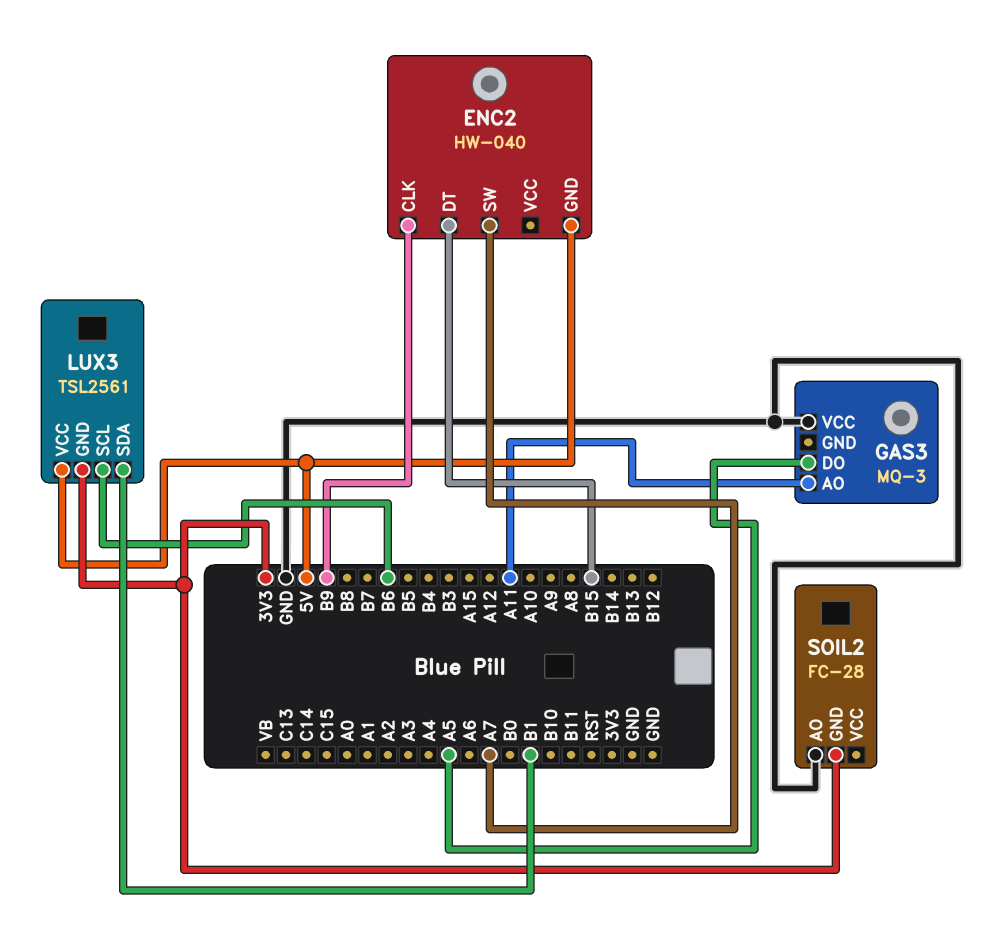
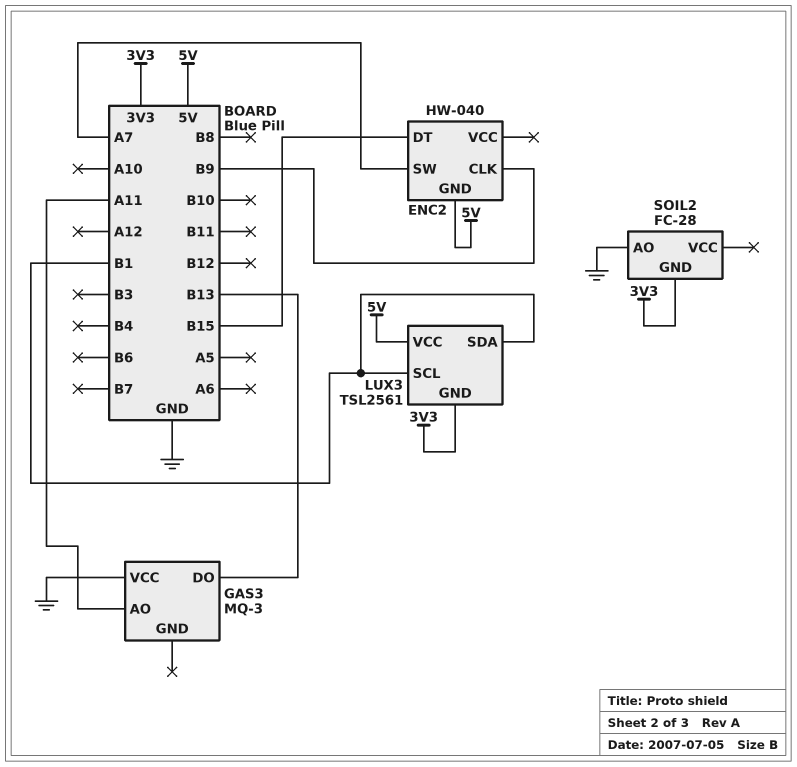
GAS3 pin DO: A5 -> B13
LUX3 pin SCL: B6 -> B1

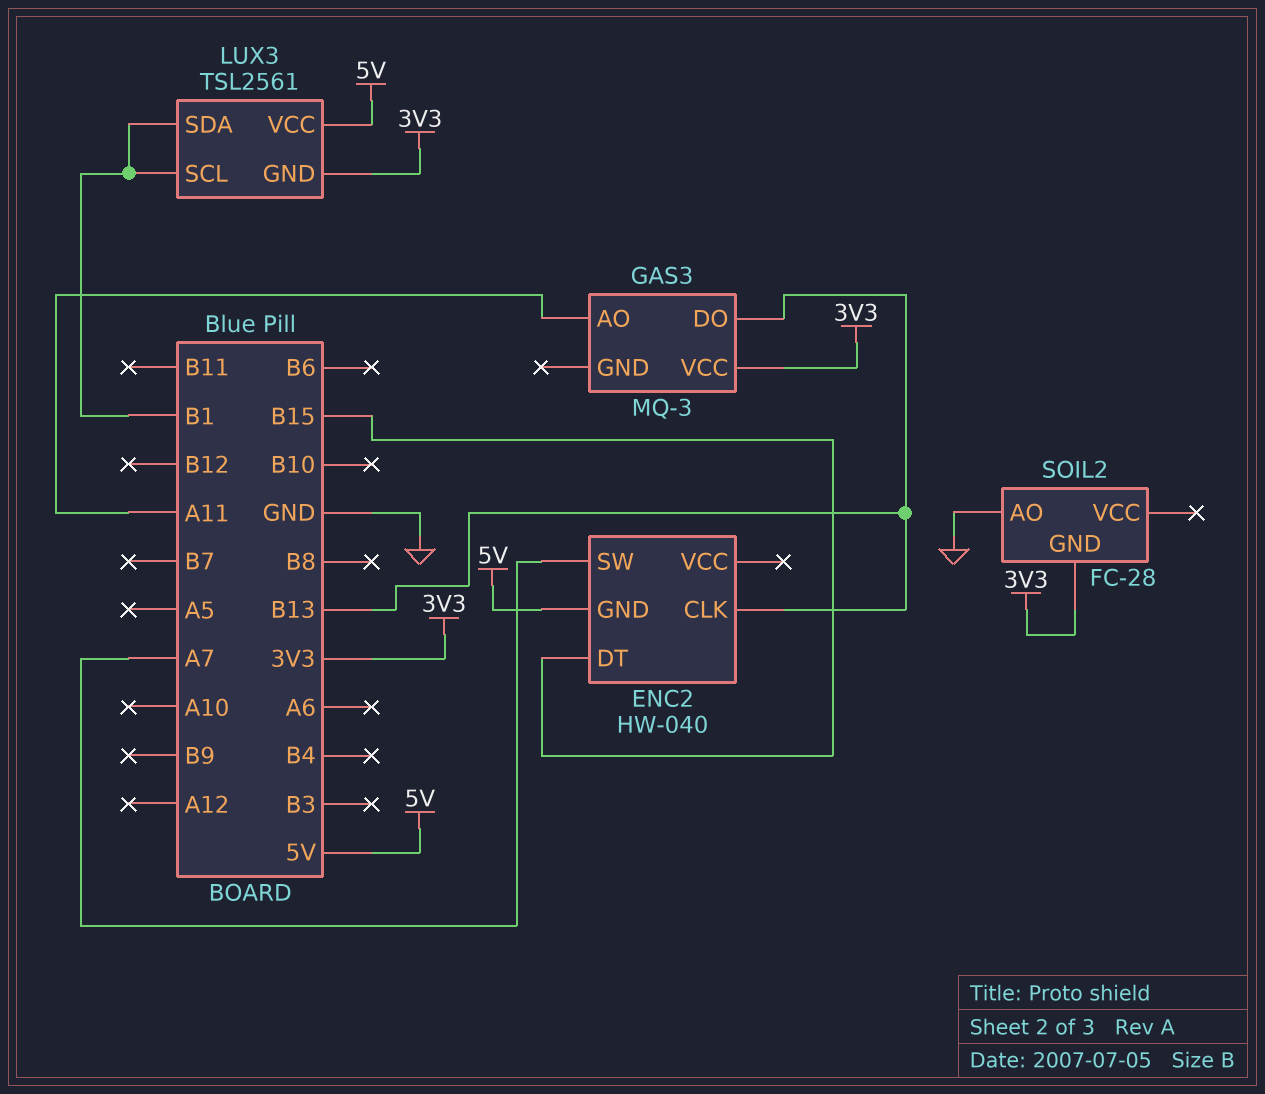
ENC2 pin CLK: B9 -> B13
GAS3 pin VCC: GND -> 3V3

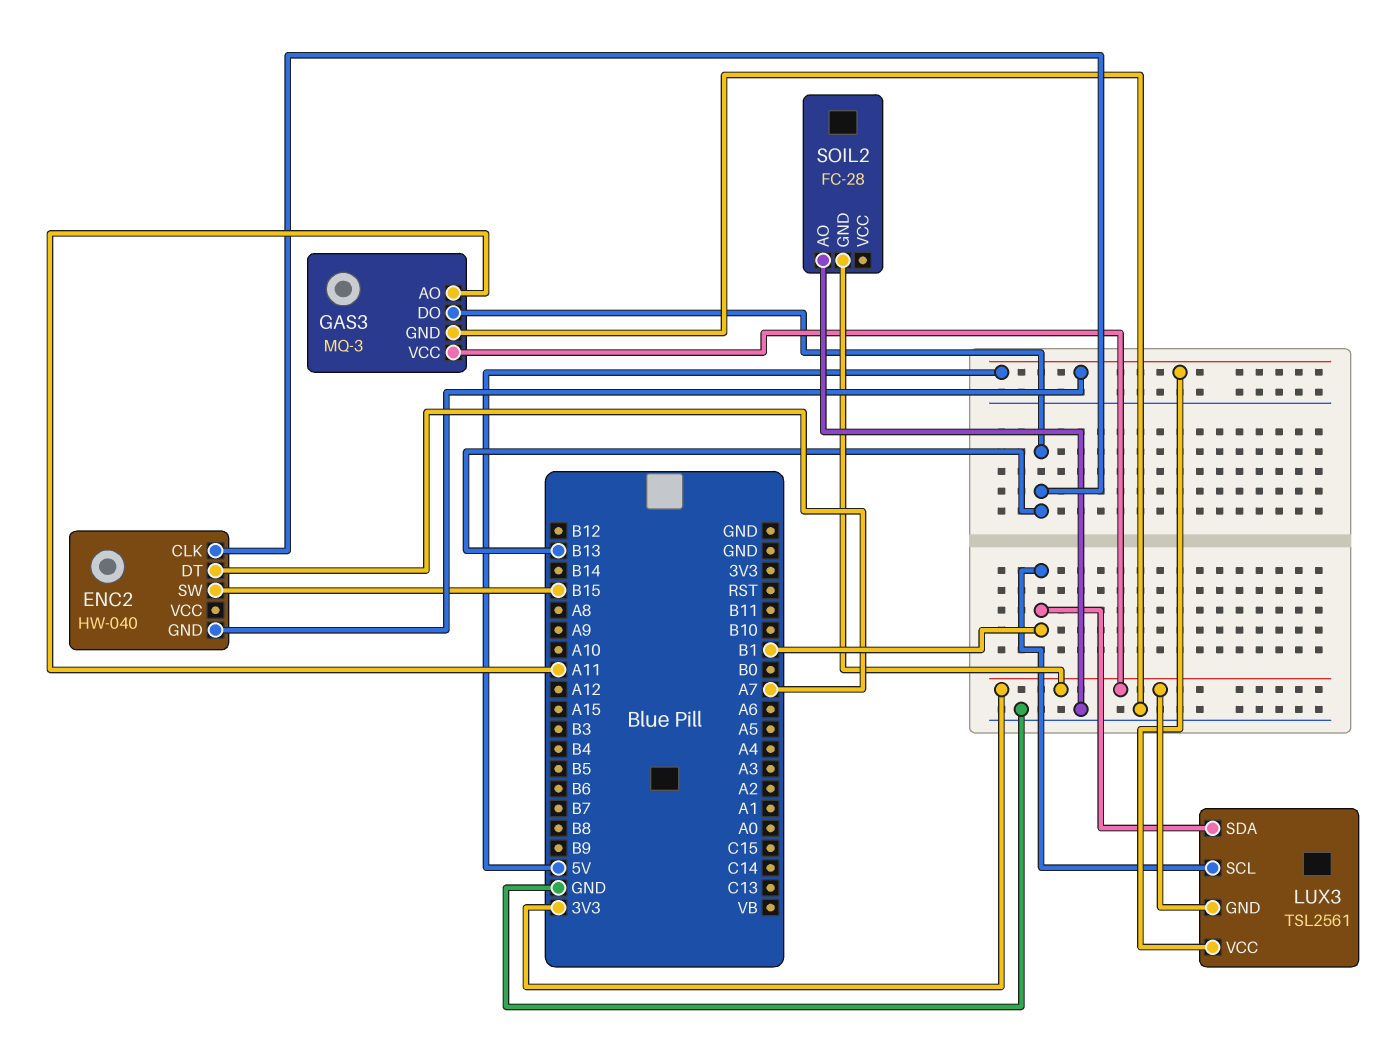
ENC2 pin DT: B15 -> A7
ENC2 pin SW: A7 -> B15
GAS3 pin GND: none -> GND

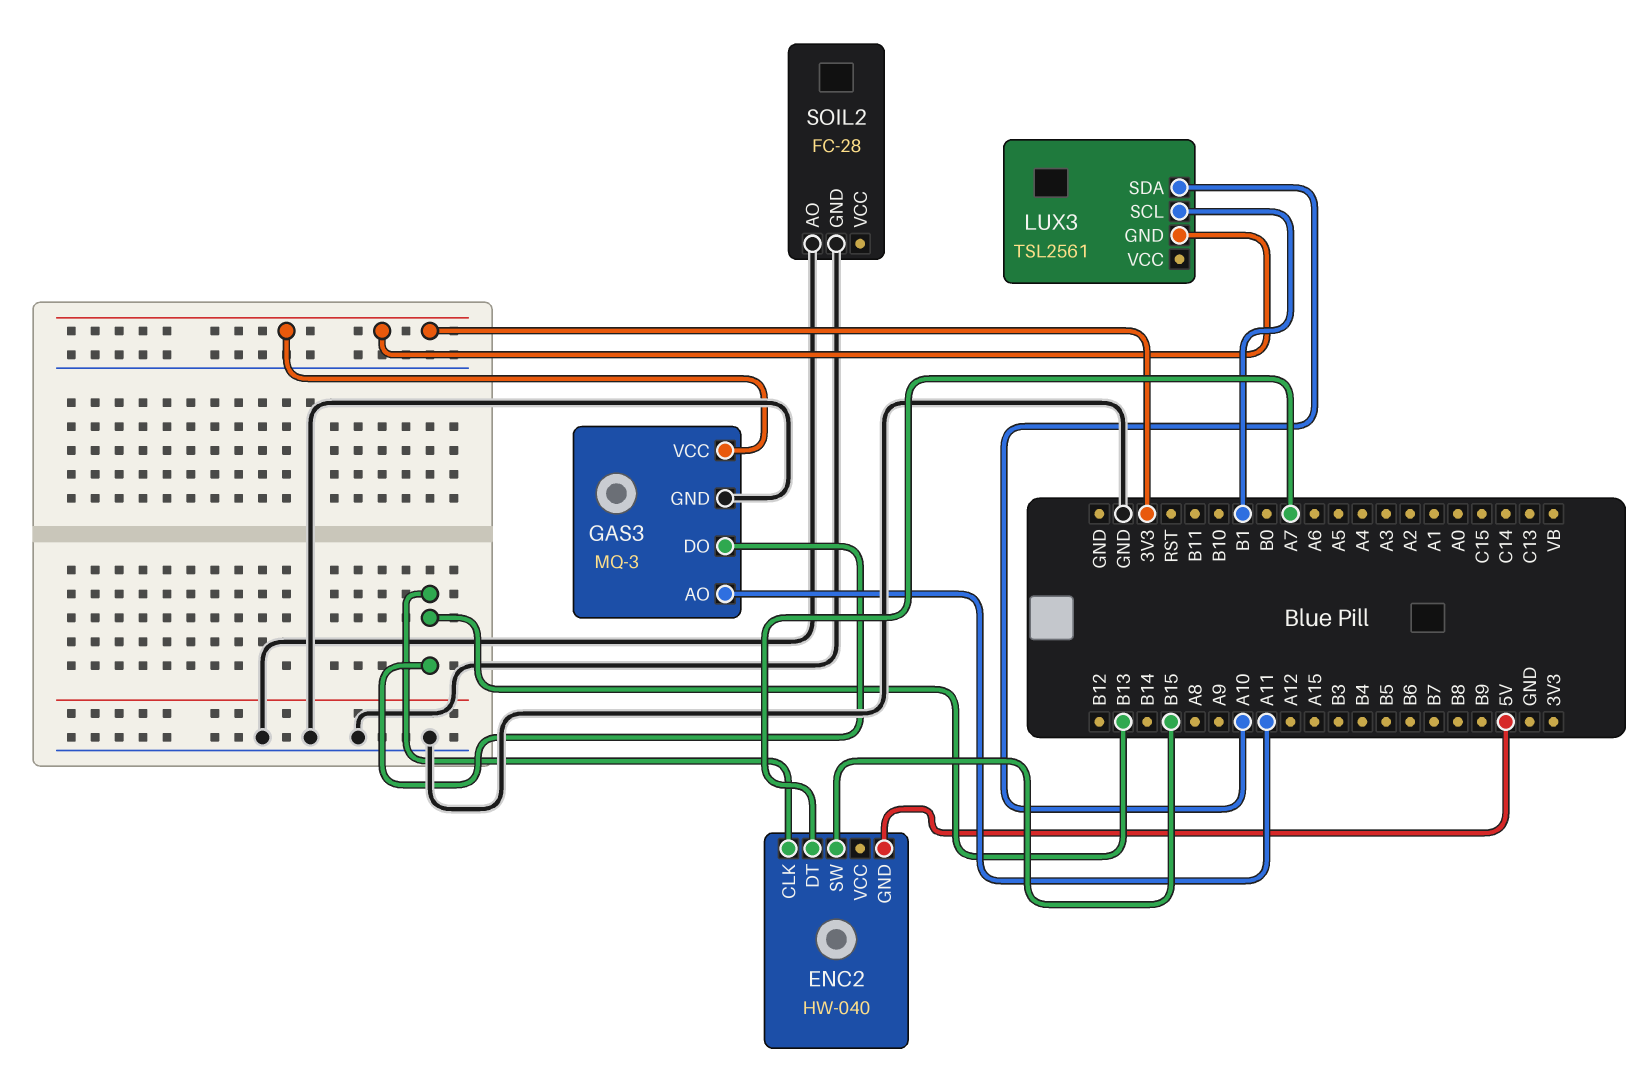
LUX3 pin SDA: B1 -> A10
LUX3 pin VCC: 5V -> none
SOIL2 pin GND: 3V3 -> GND

